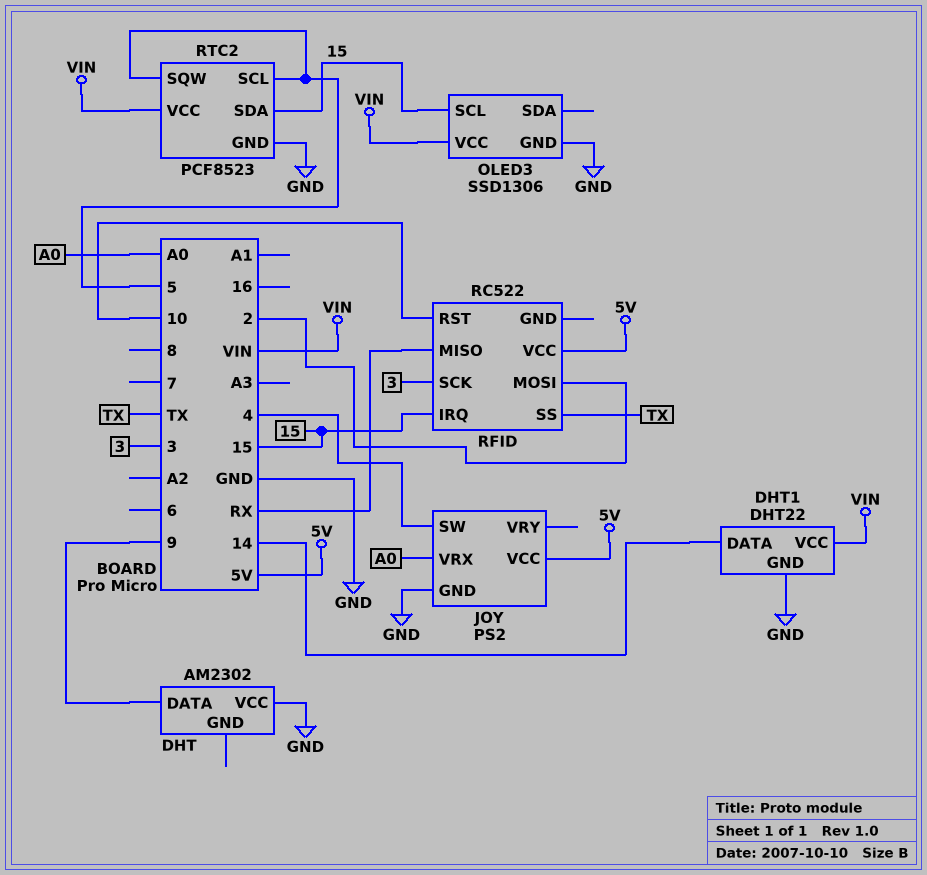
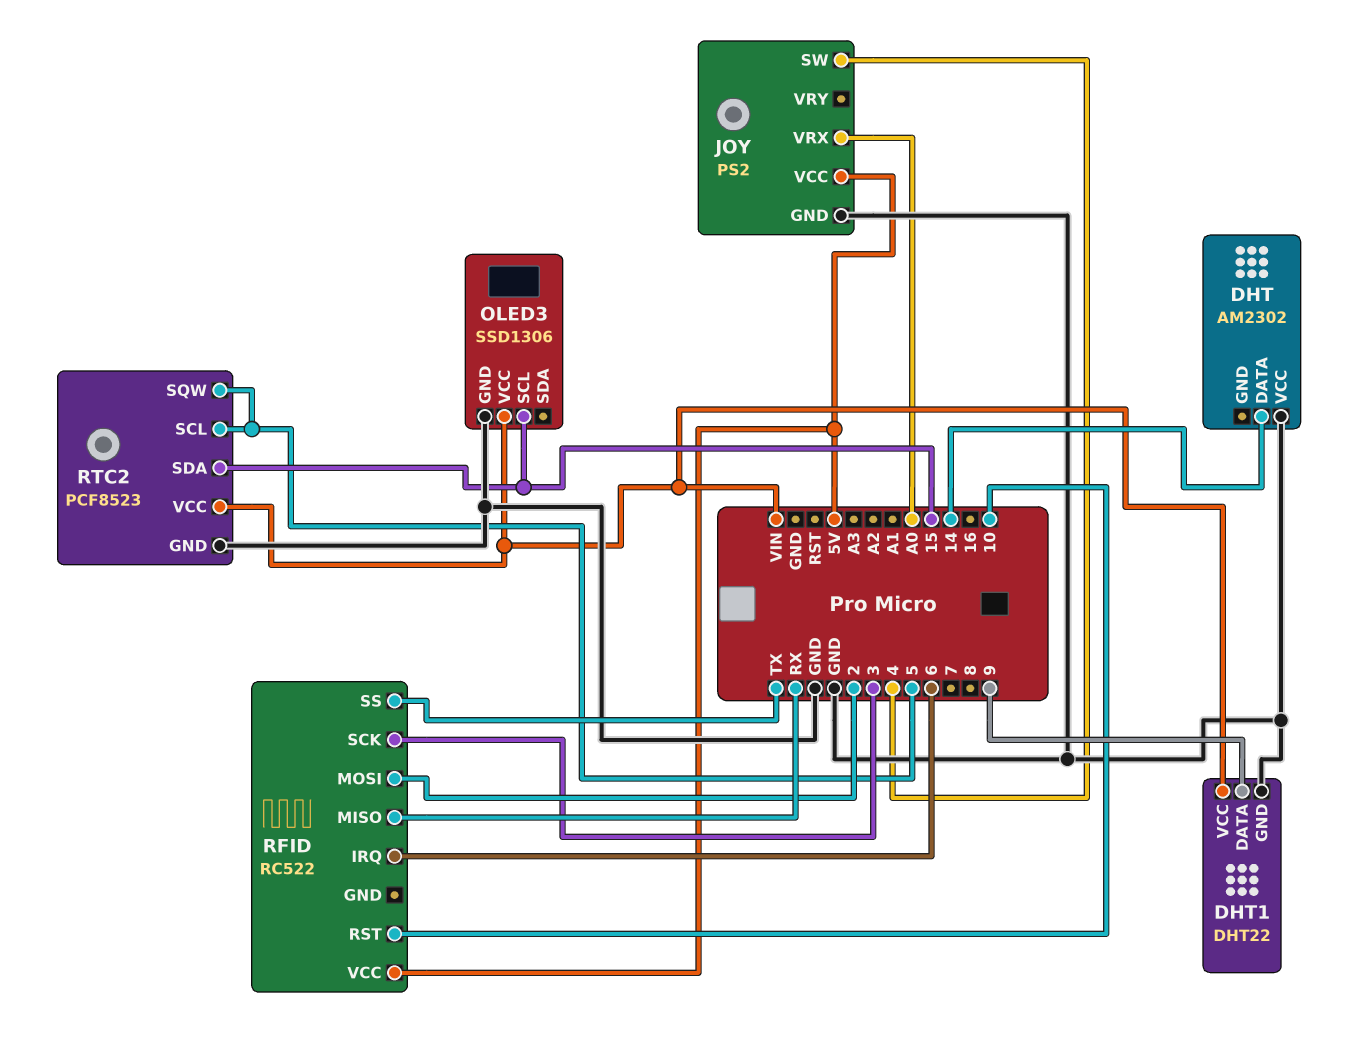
DHT pin DATA: 9 -> 14
DHT1 pin DATA: 14 -> 9
RFID pin IRQ: 15 -> 6

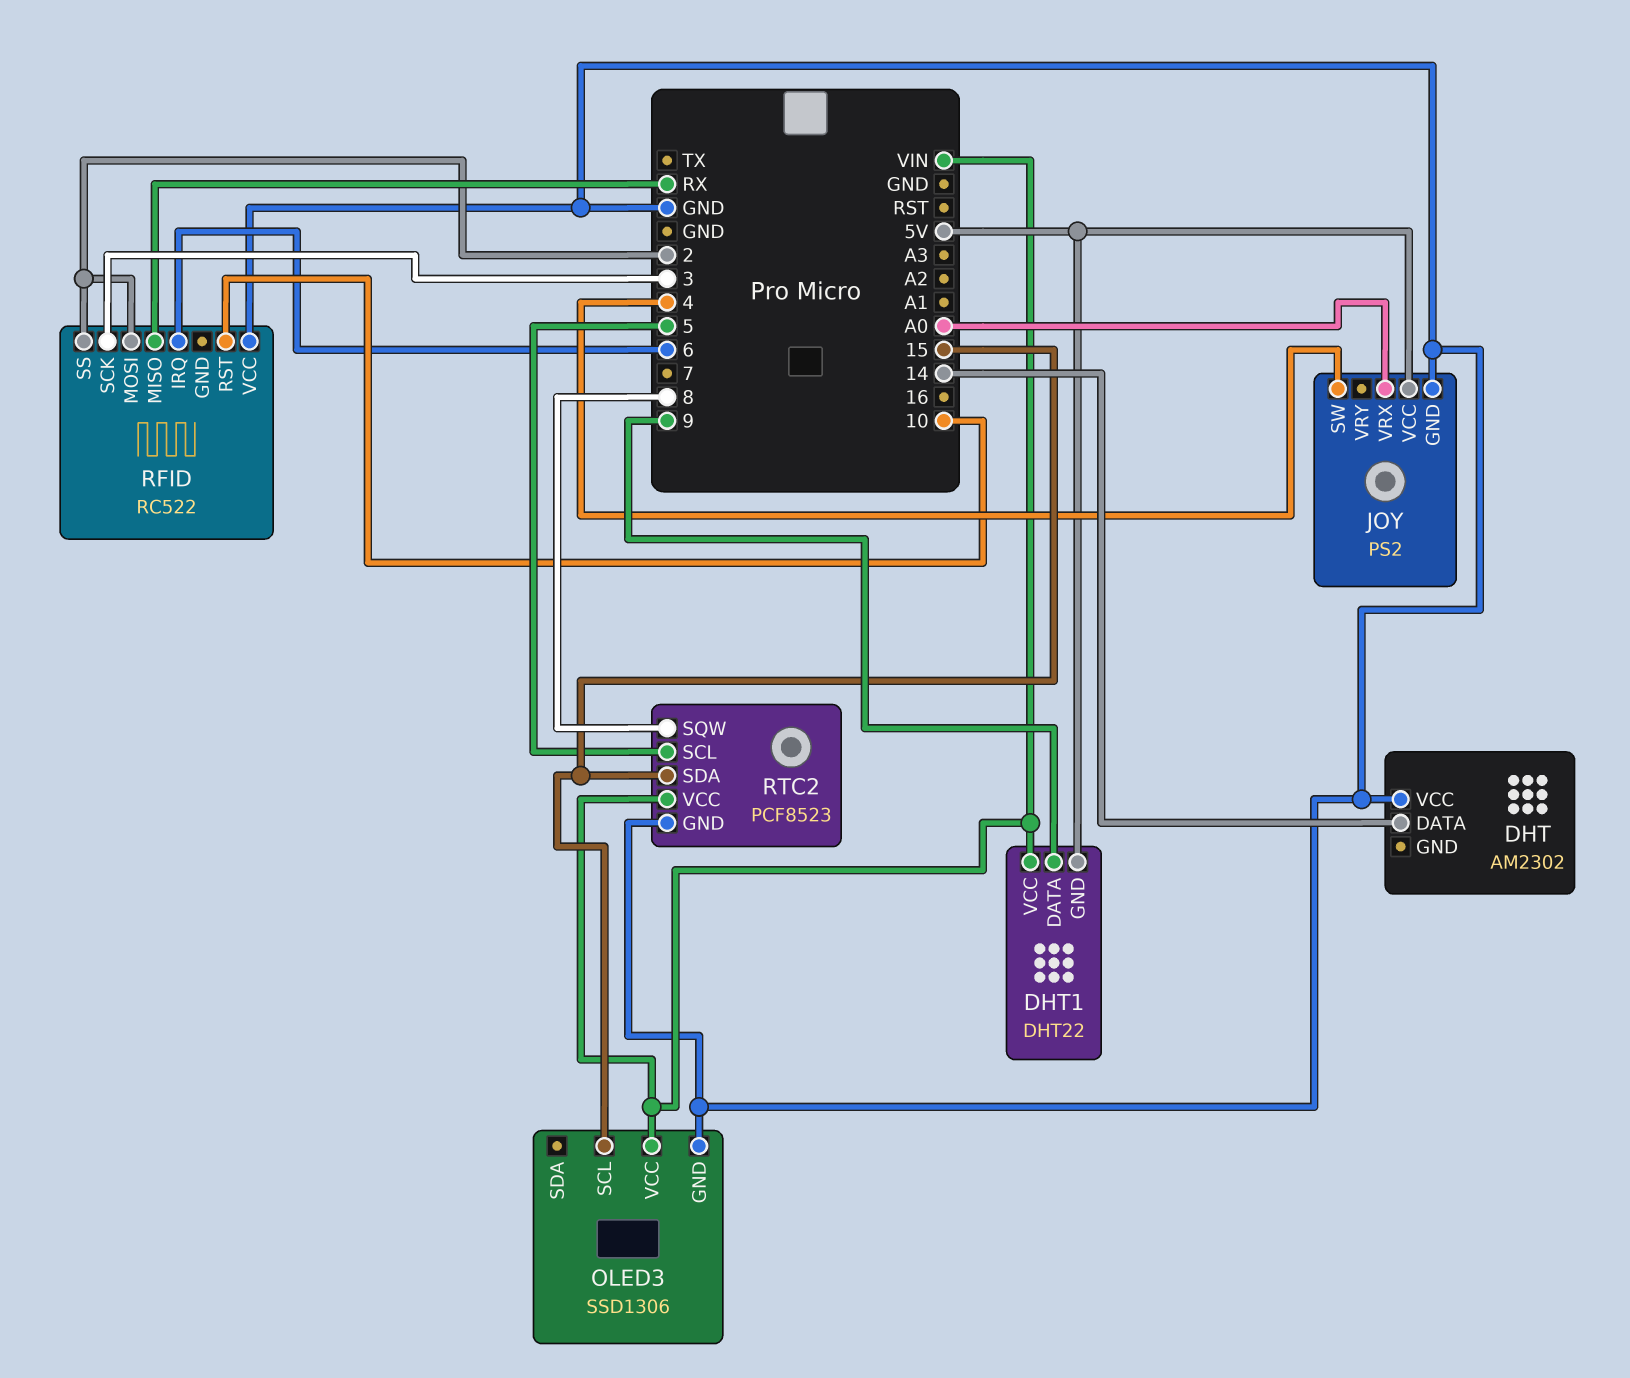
DHT1 pin GND: GND -> 5V
RFID pin SS: TX -> 2
RFID pin VCC: 5V -> GND
RTC2 pin SQW: 5 -> 8

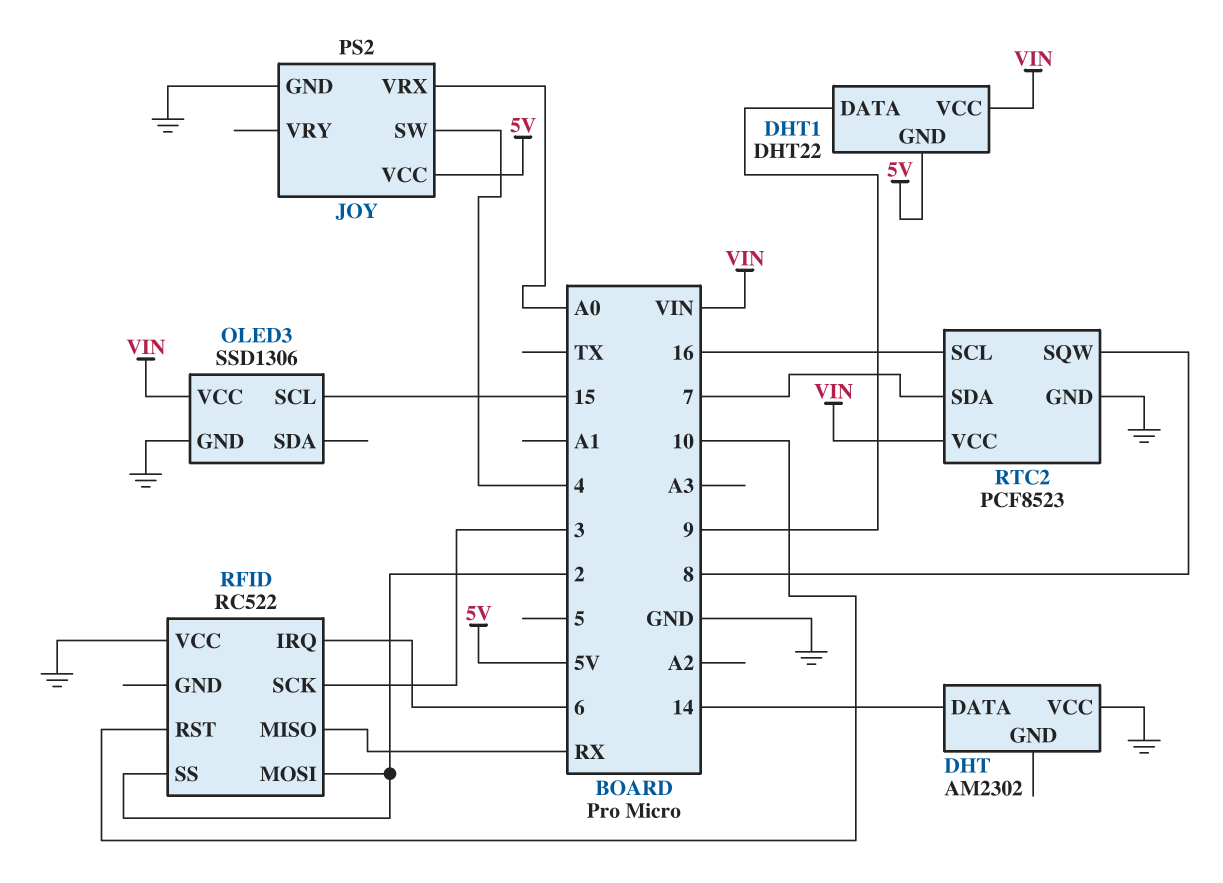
RTC2 pin SCL: 5 -> 16
RTC2 pin SDA: 15 -> 7

